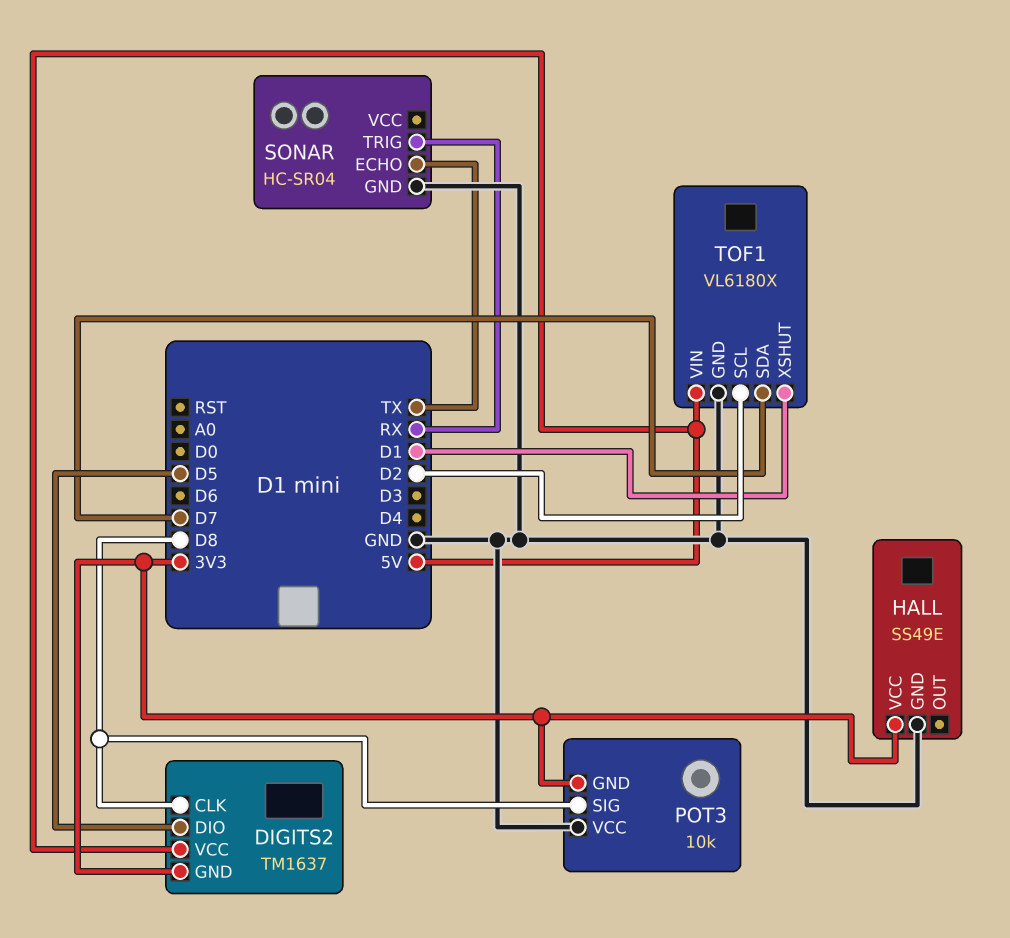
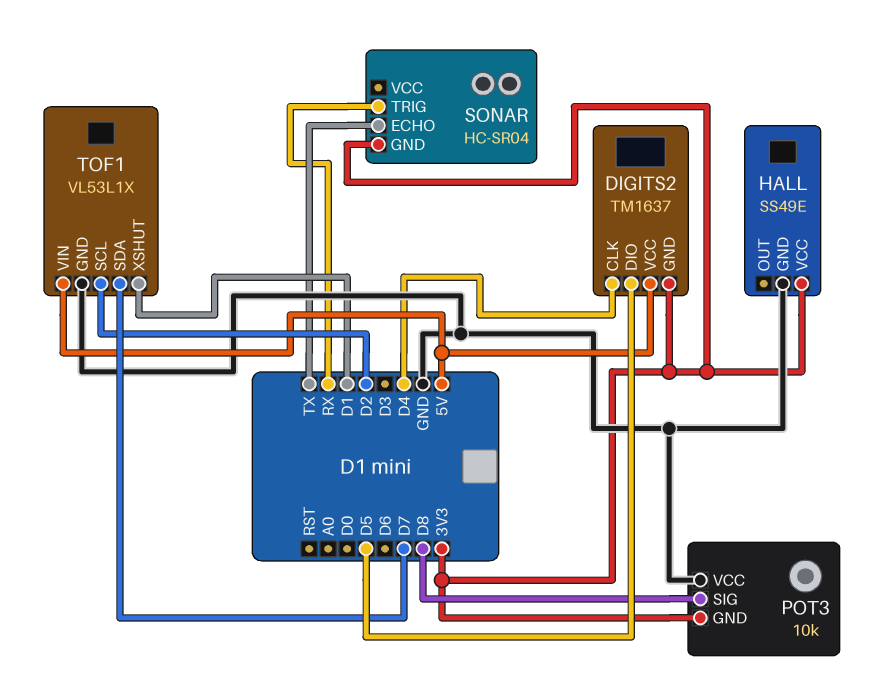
DIGITS2 pin CLK: D8 -> D4
SONAR pin GND: GND -> 3V3
TOF1: VL6180X -> VL53L1X

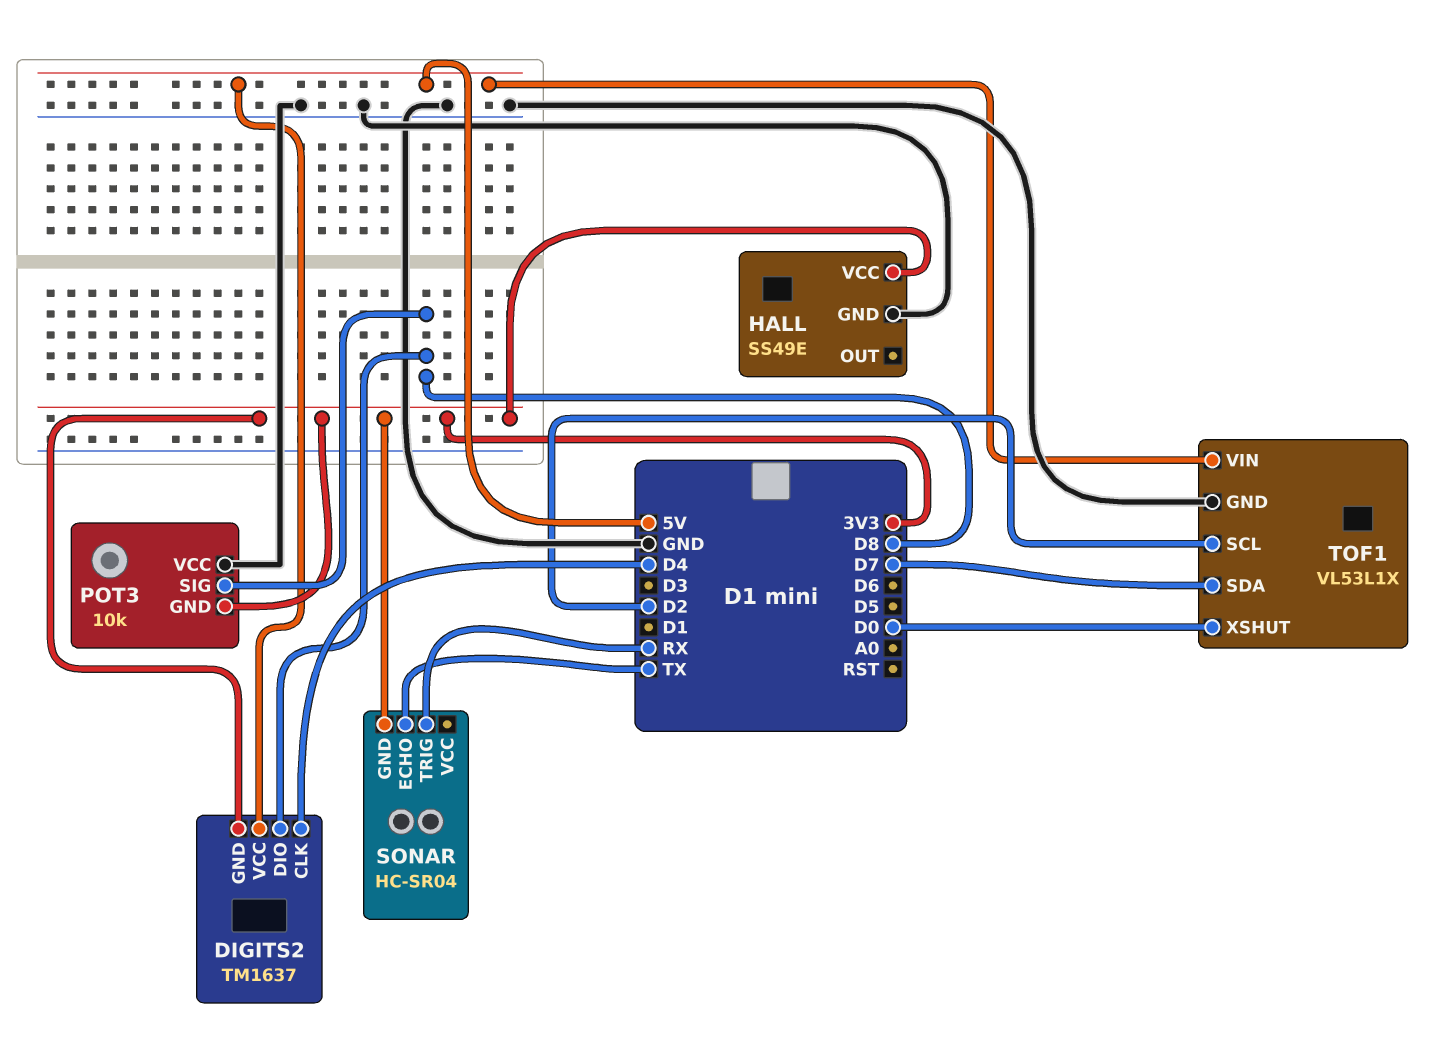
DIGITS2 pin DIO: D5 -> D8
TOF1 pin XSHUT: D1 -> D0

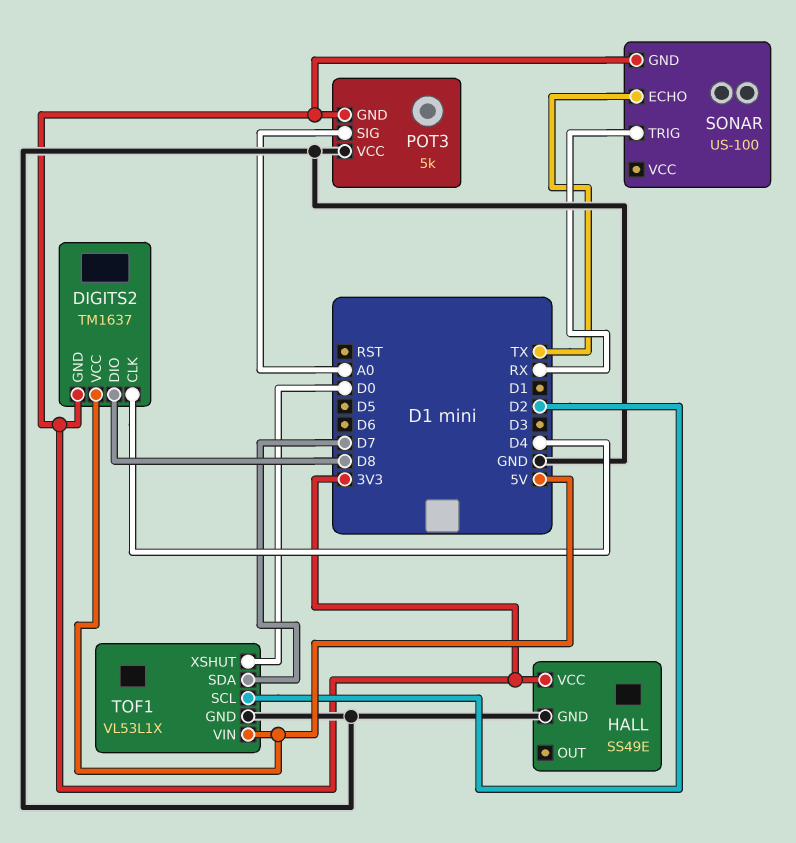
POT3: 10k -> 5k
POT3 pin SIG: D8 -> A0
SONAR: HC-SR04 -> US-100

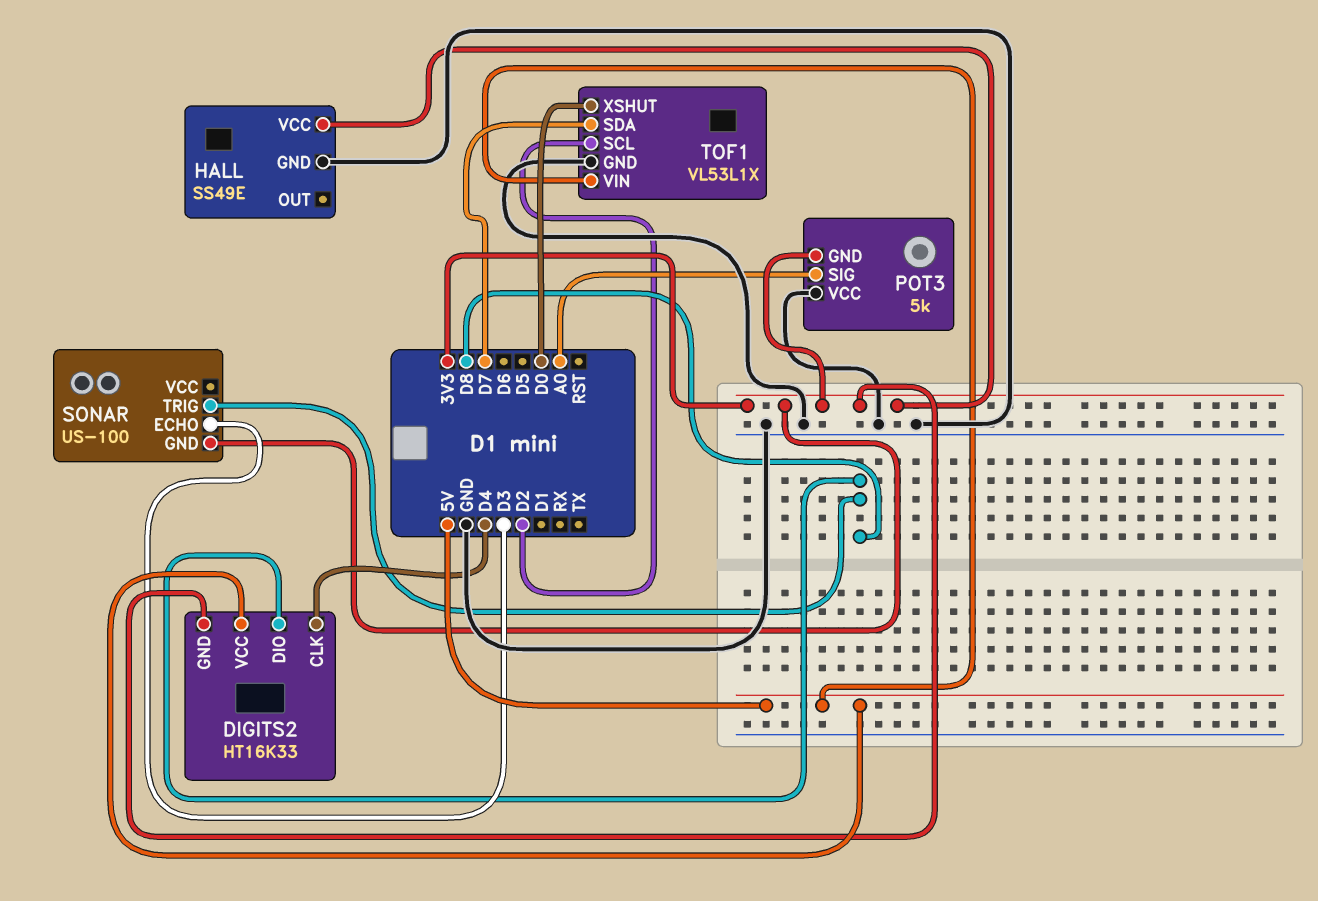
DIGITS2: TM1637 -> HT16K33
SONAR pin ECHO: TX -> D3
SONAR pin TRIG: RX -> D8

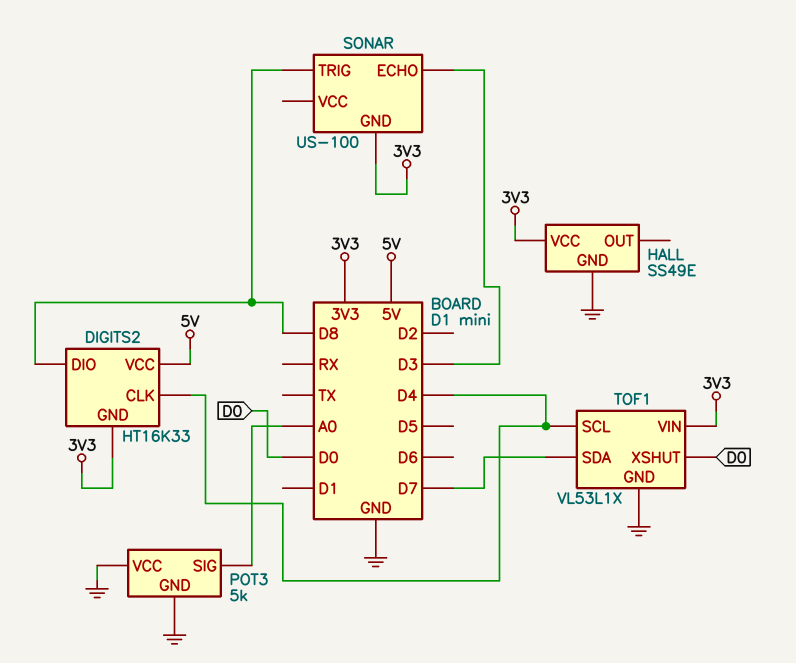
POT3 pin GND: 3V3 -> GND
TOF1 pin SCL: D2 -> D4
TOF1 pin VIN: 5V -> 3V3

